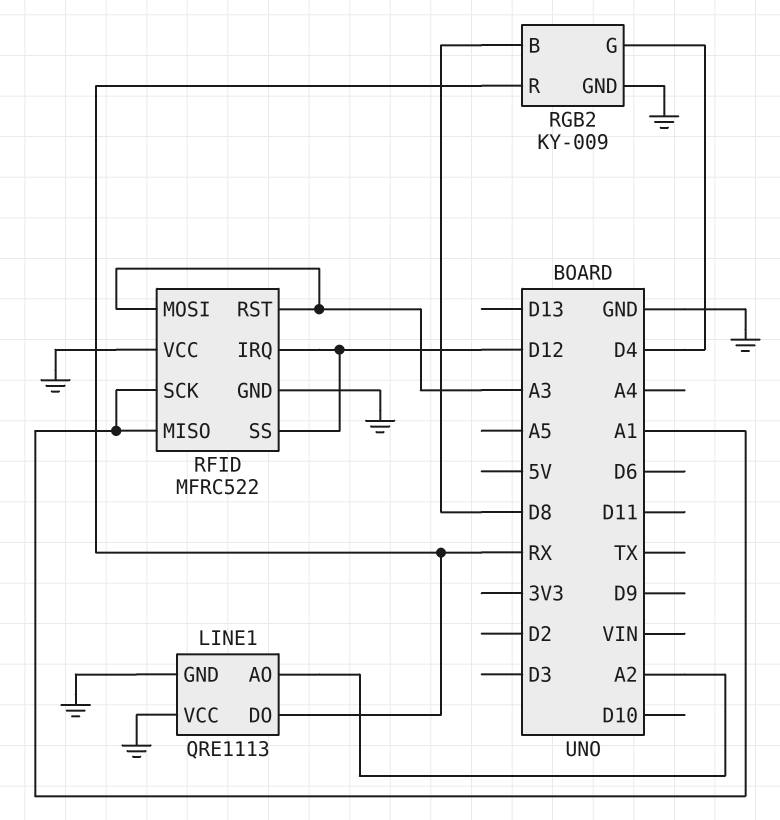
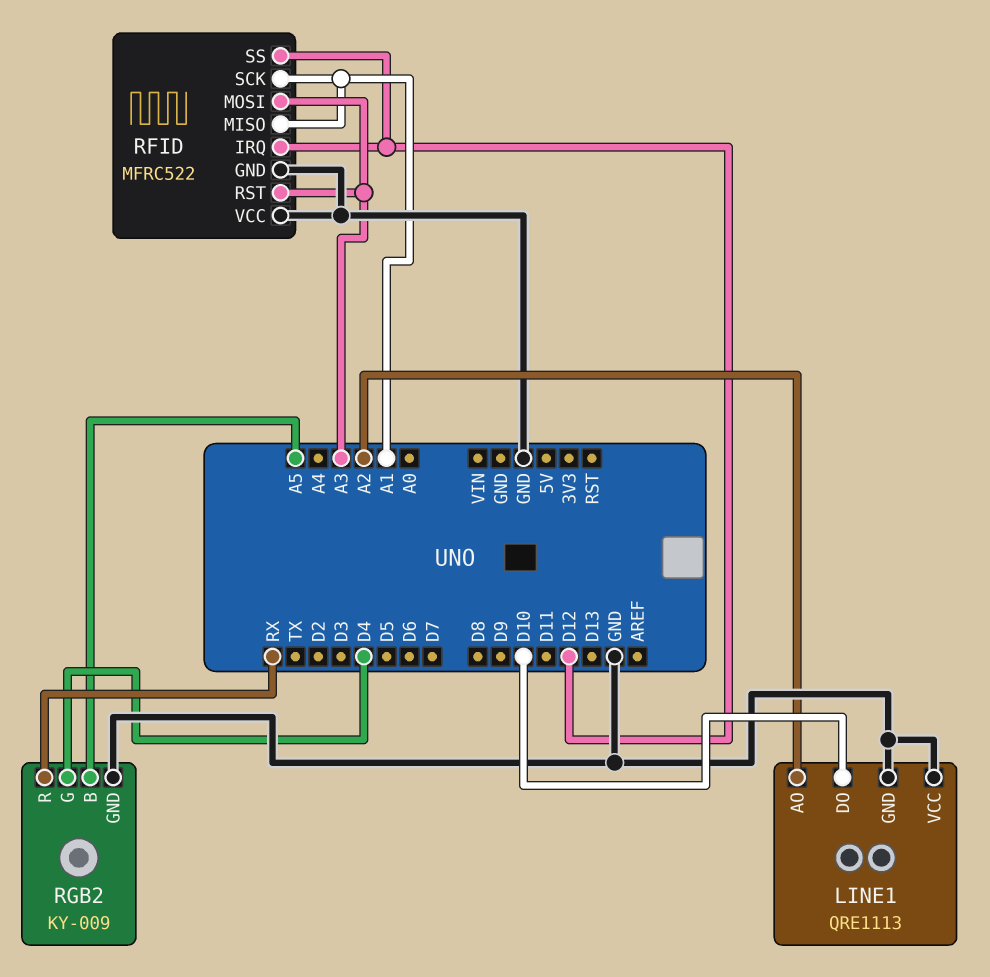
LINE1 pin DO: RX -> D10
RGB2 pin B: D8 -> A5

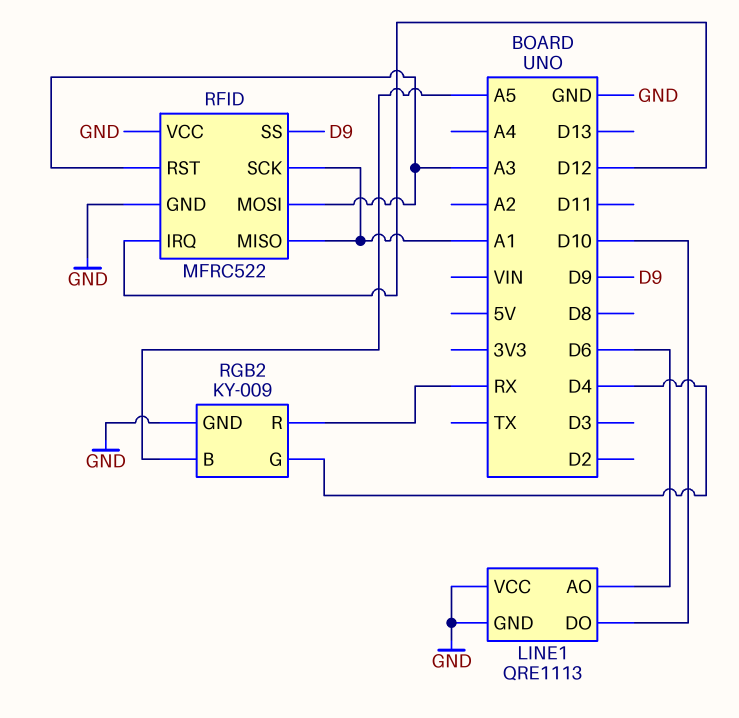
LINE1 pin AO: A2 -> D6
RFID pin SS: D12 -> D9

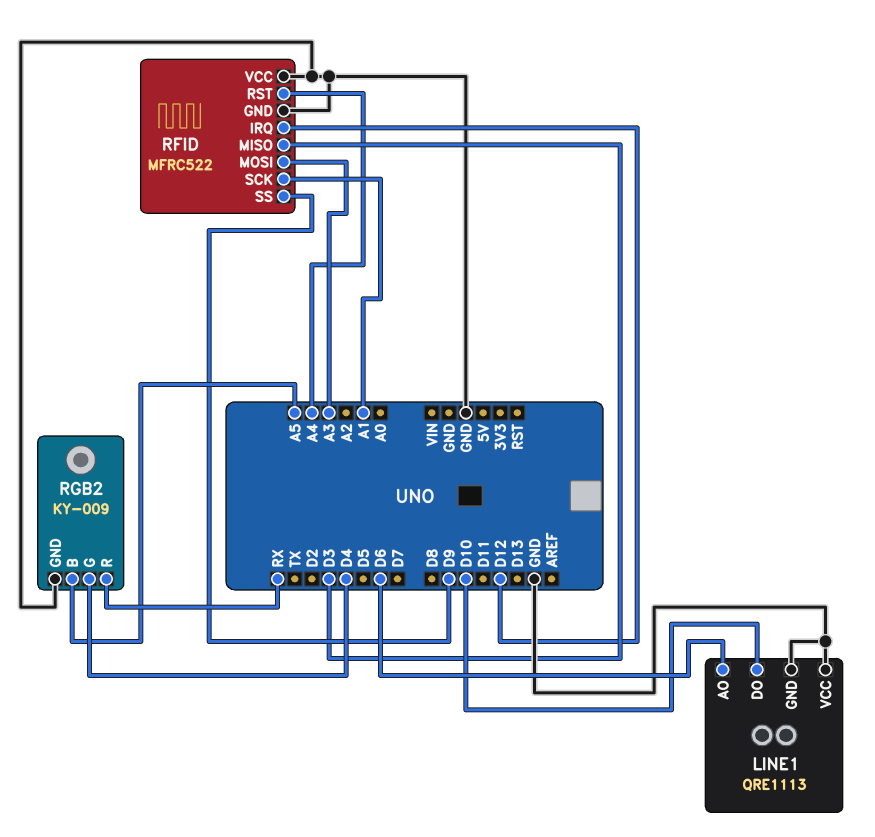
RFID pin MISO: A1 -> D3
RFID pin RST: A3 -> A4

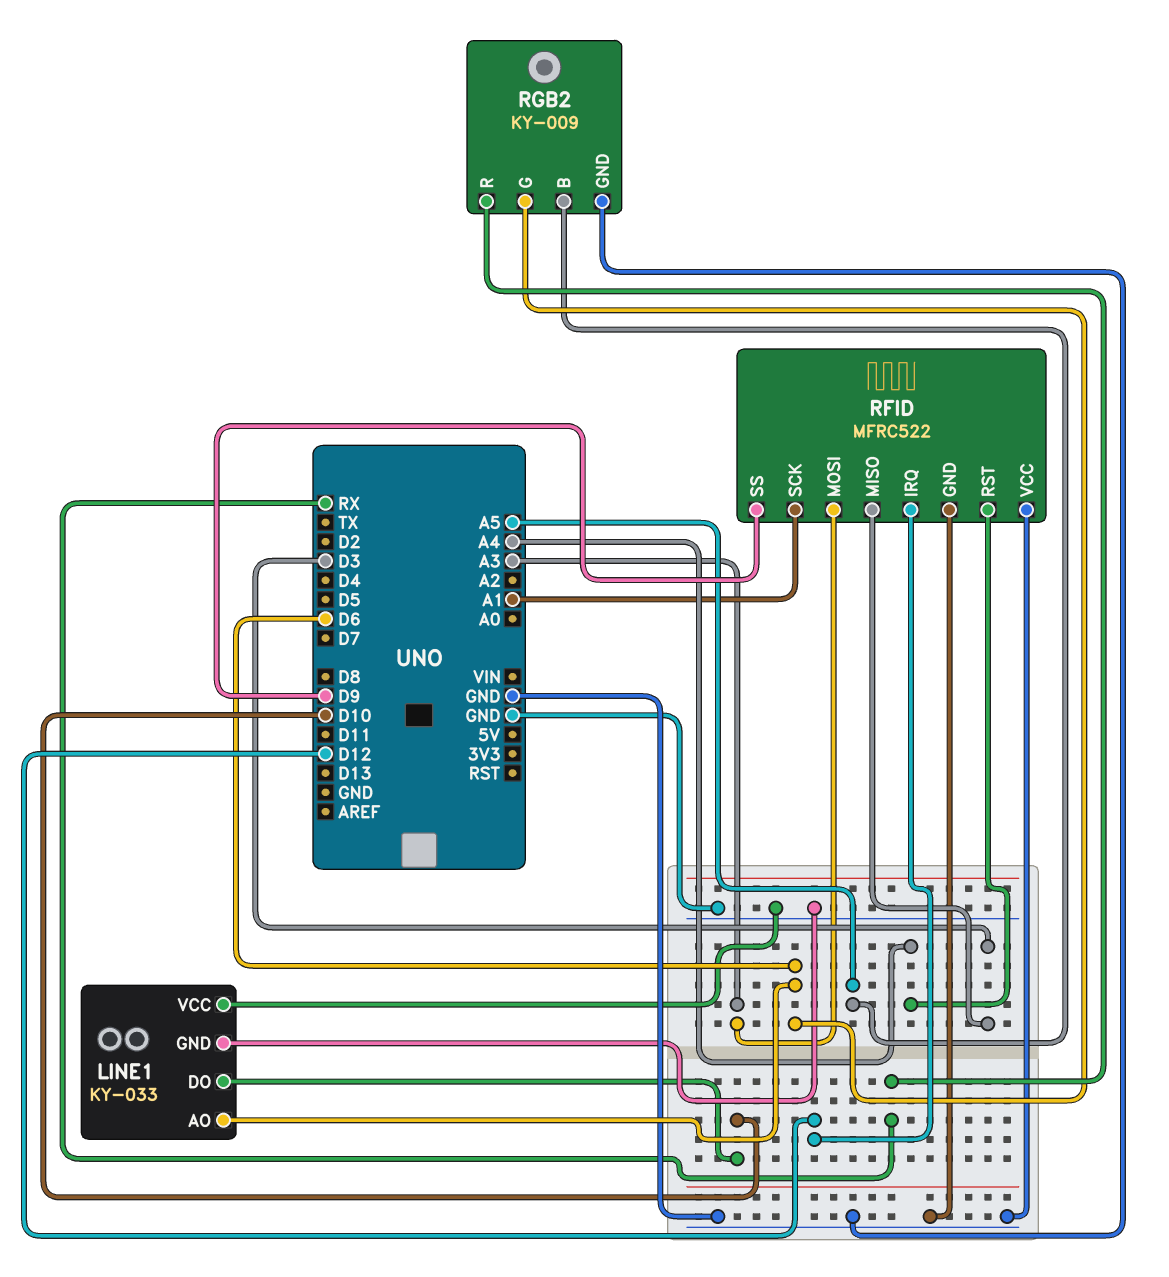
LINE1: QRE1113 -> KY-033
RGB2 pin G: D4 -> D6

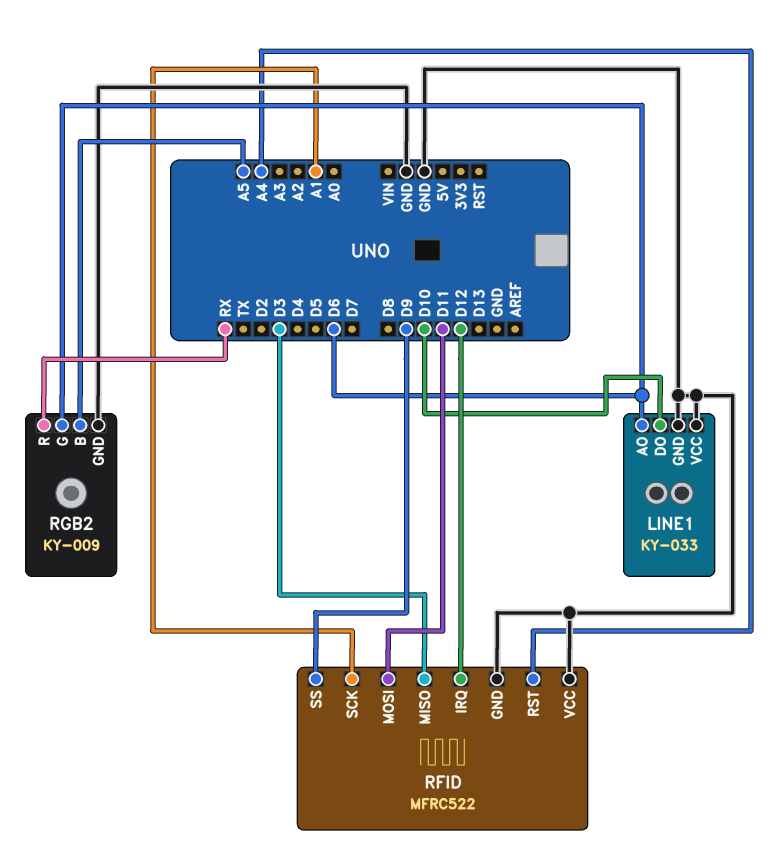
RFID pin MOSI: A3 -> D11

